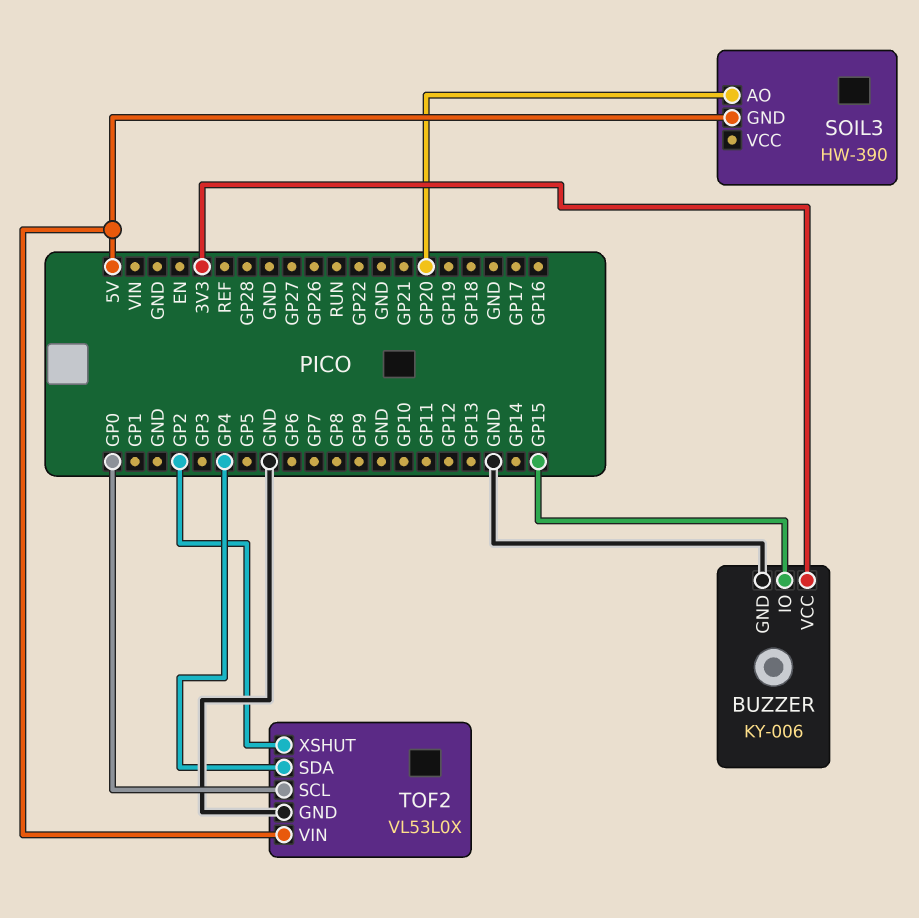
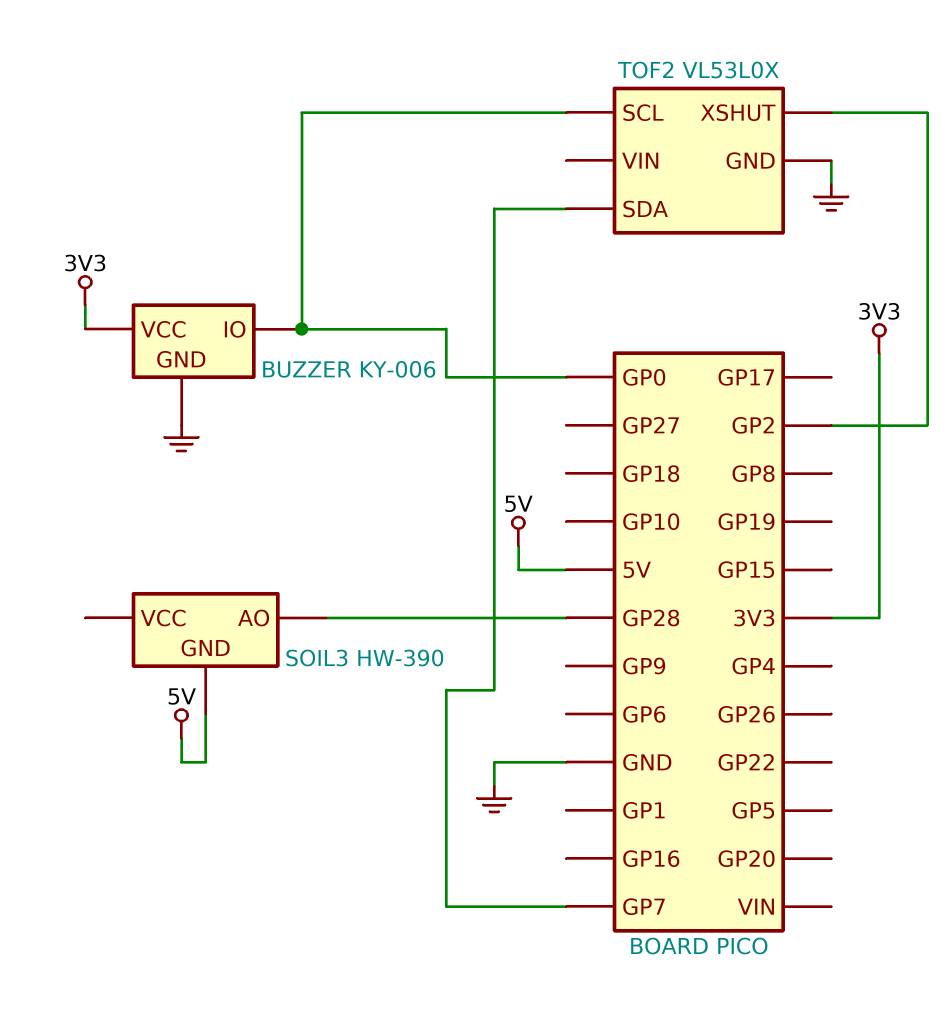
BUZZER pin IO: GP15 -> GP0
SOIL3 pin AO: GP20 -> GP28
TOF2 pin SDA: GP4 -> GP7
TOF2 pin VIN: 5V -> none

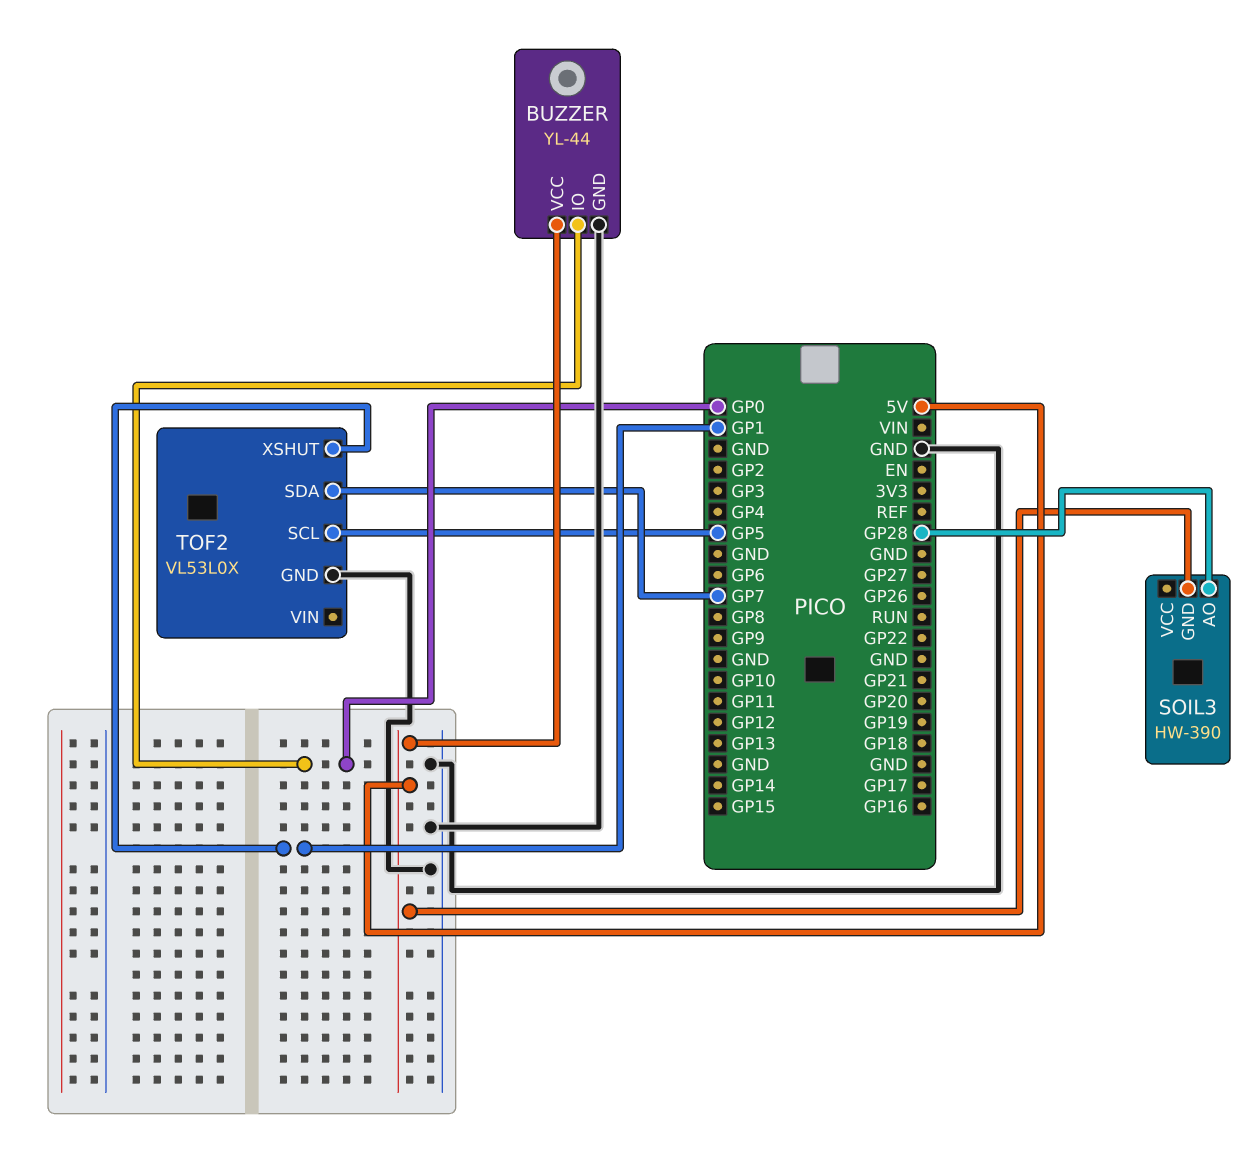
BUZZER: KY-006 -> YL-44
BUZZER pin VCC: 3V3 -> 5V
TOF2 pin SCL: GP0 -> GP5
TOF2 pin XSHUT: GP2 -> GP1

